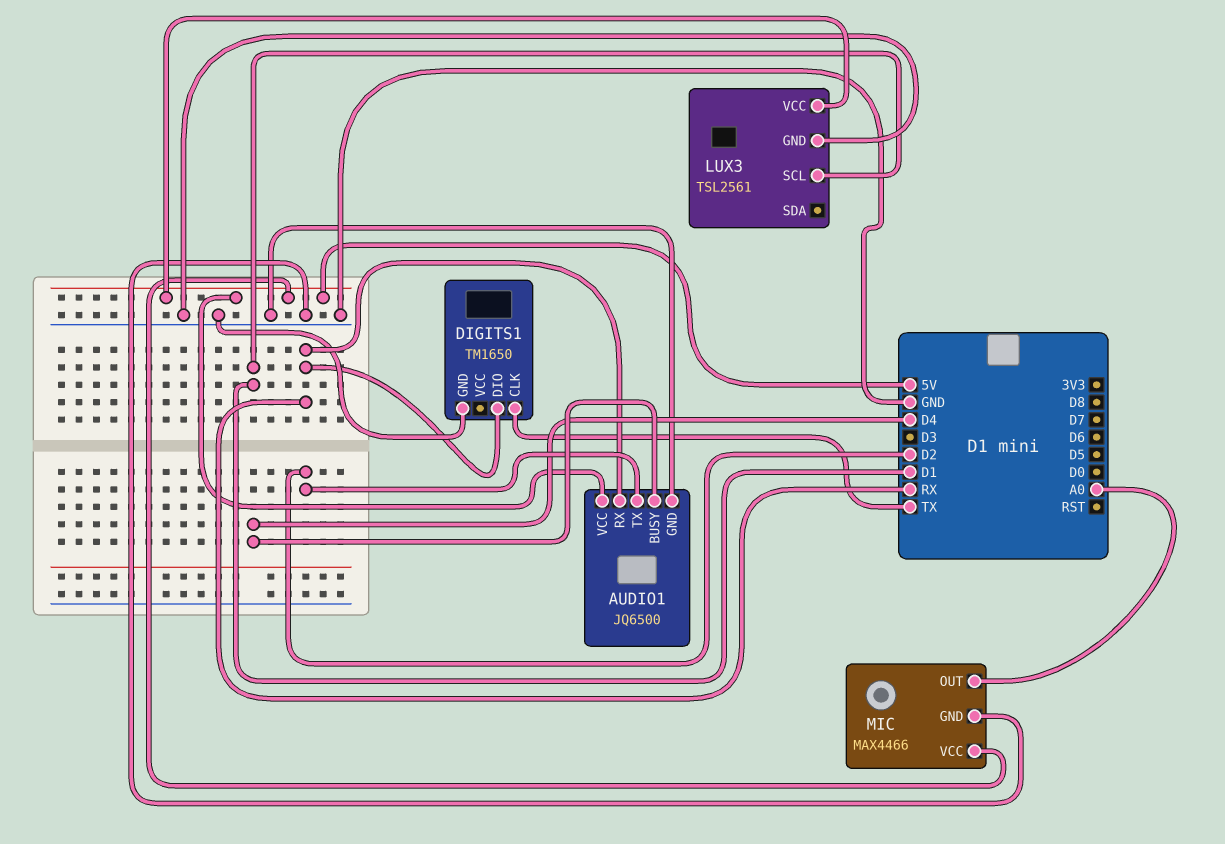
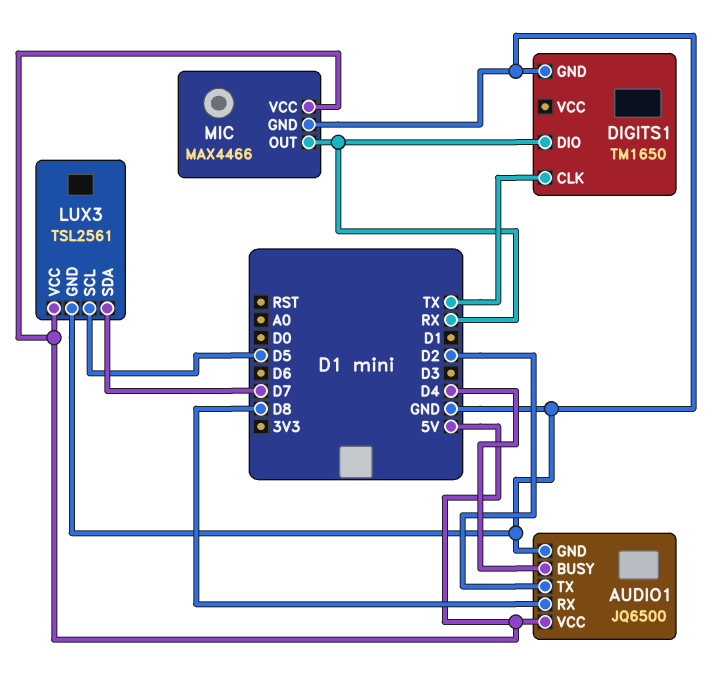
AUDIO1 pin RX: RX -> D8
LUX3 pin SCL: D1 -> D5
LUX3 pin SDA: none -> D7
MIC pin OUT: A0 -> RX

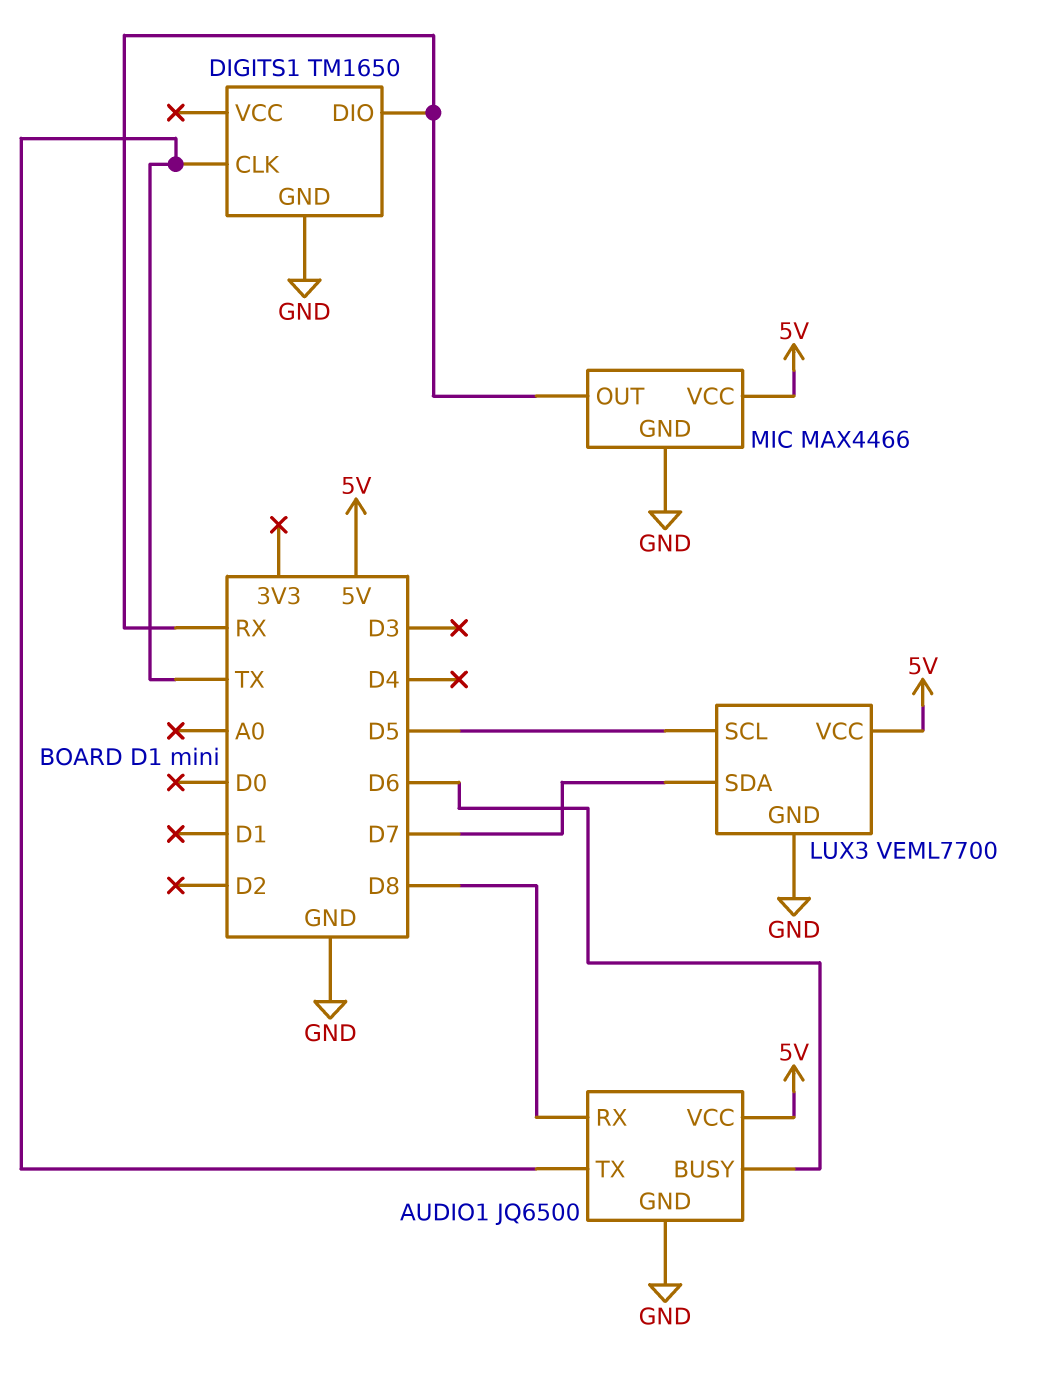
AUDIO1 pin BUSY: D4 -> D6
AUDIO1 pin TX: D2 -> TX
LUX3: TSL2561 -> VEML7700

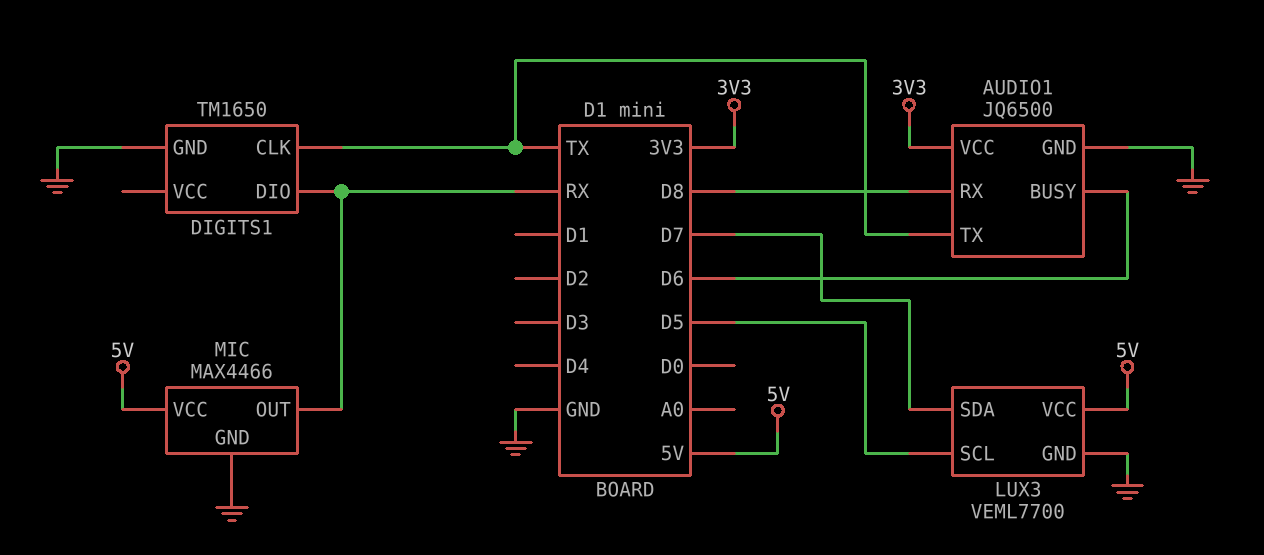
AUDIO1 pin VCC: 5V -> 3V3

